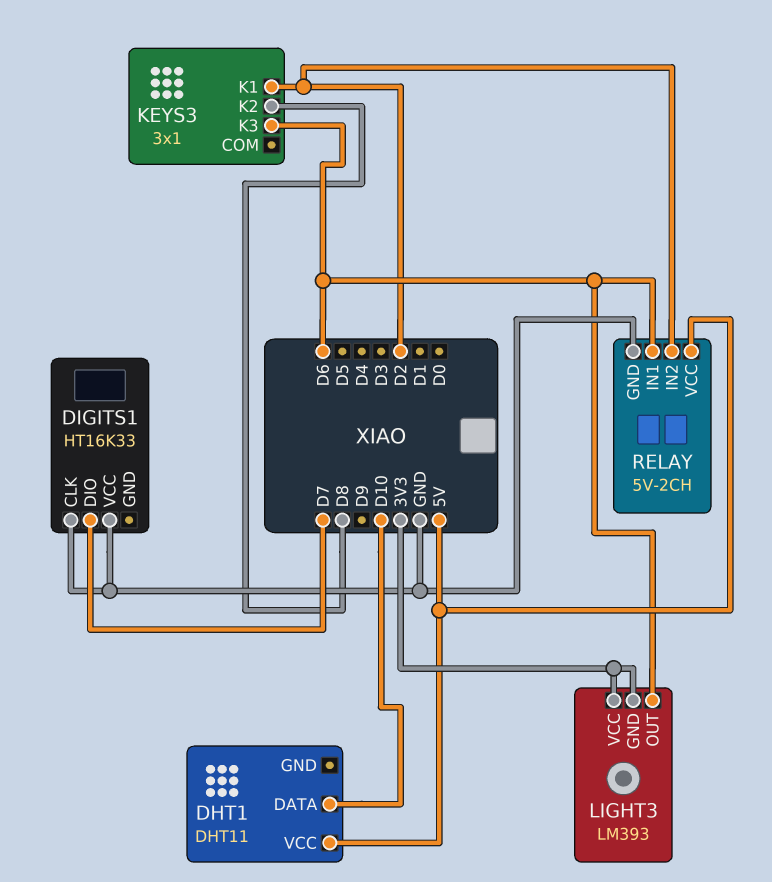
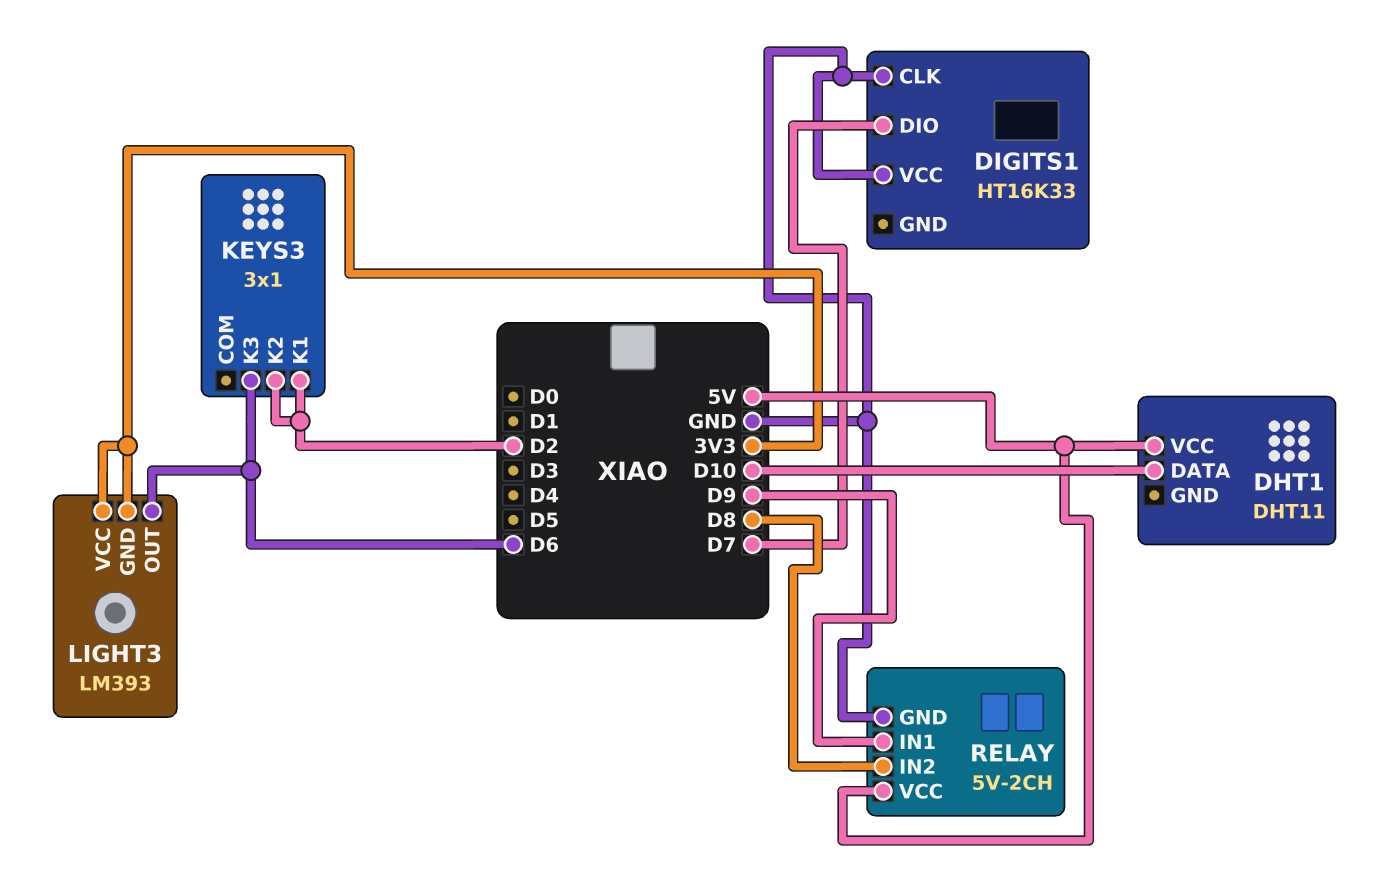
KEYS3 pin K2: D8 -> D2
RELAY pin IN1: D6 -> D9
RELAY pin IN2: D2 -> D8

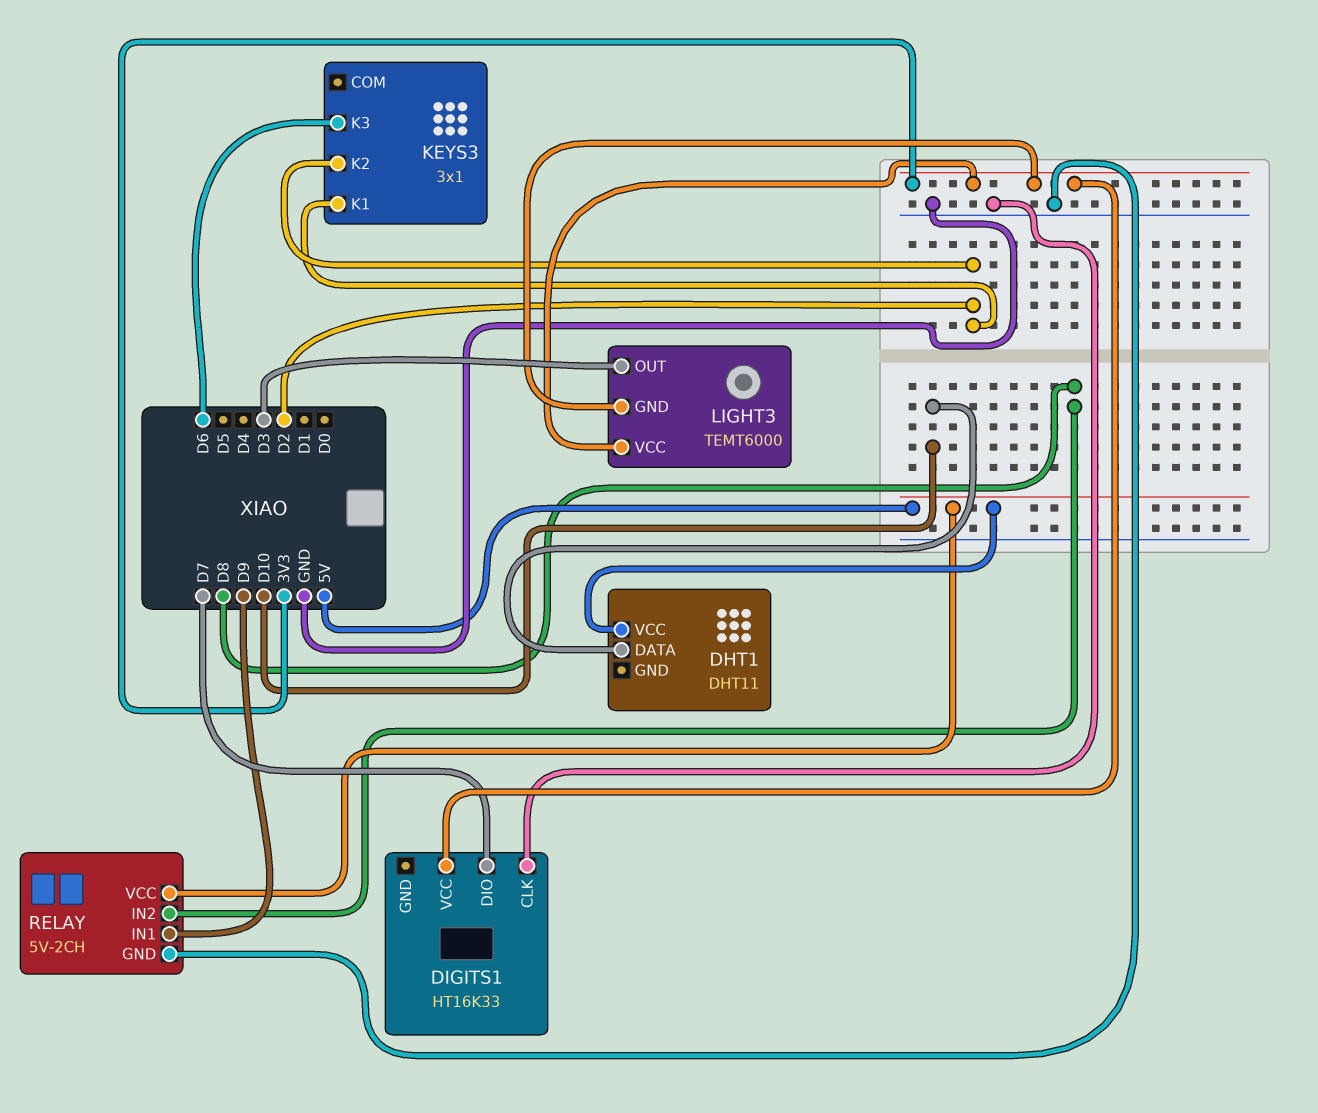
DIGITS1 pin VCC: GND -> 3V3
LIGHT3: LM393 -> TEMT6000
LIGHT3 pin OUT: D6 -> D3

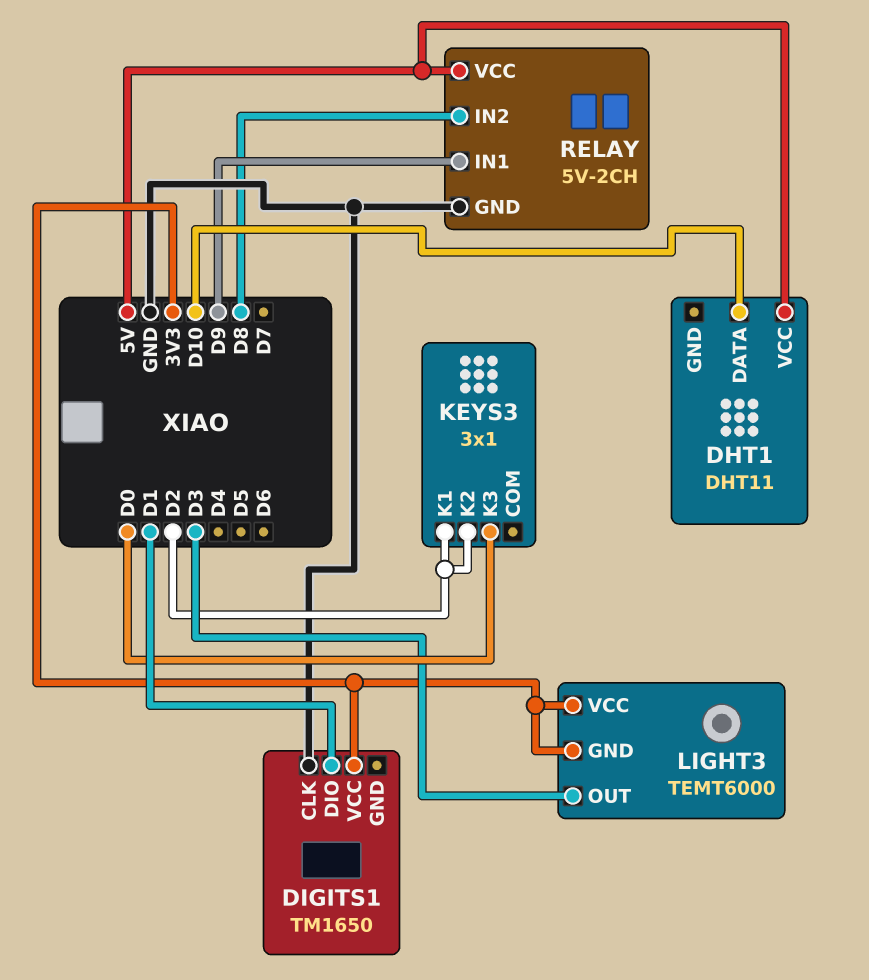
DIGITS1: HT16K33 -> TM1650
DIGITS1 pin DIO: D7 -> D1
KEYS3 pin K3: D6 -> D0

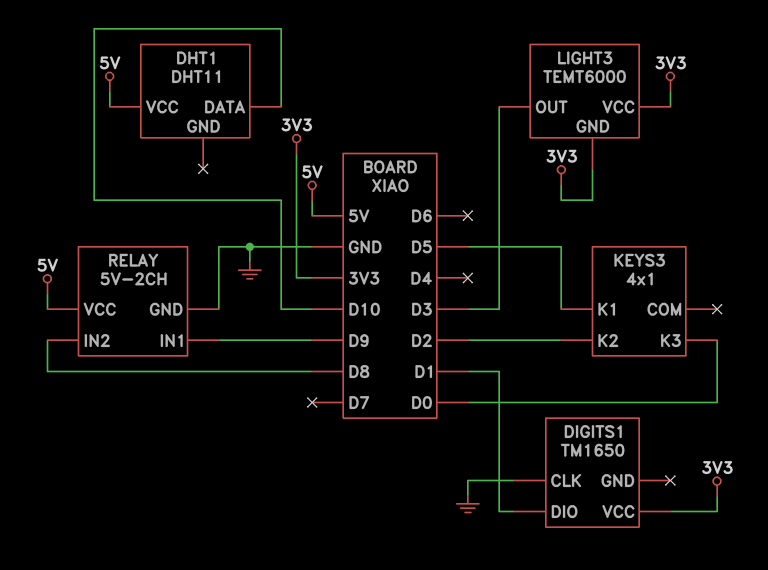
KEYS3: 3x1 -> 4x1
KEYS3 pin K1: D2 -> D5

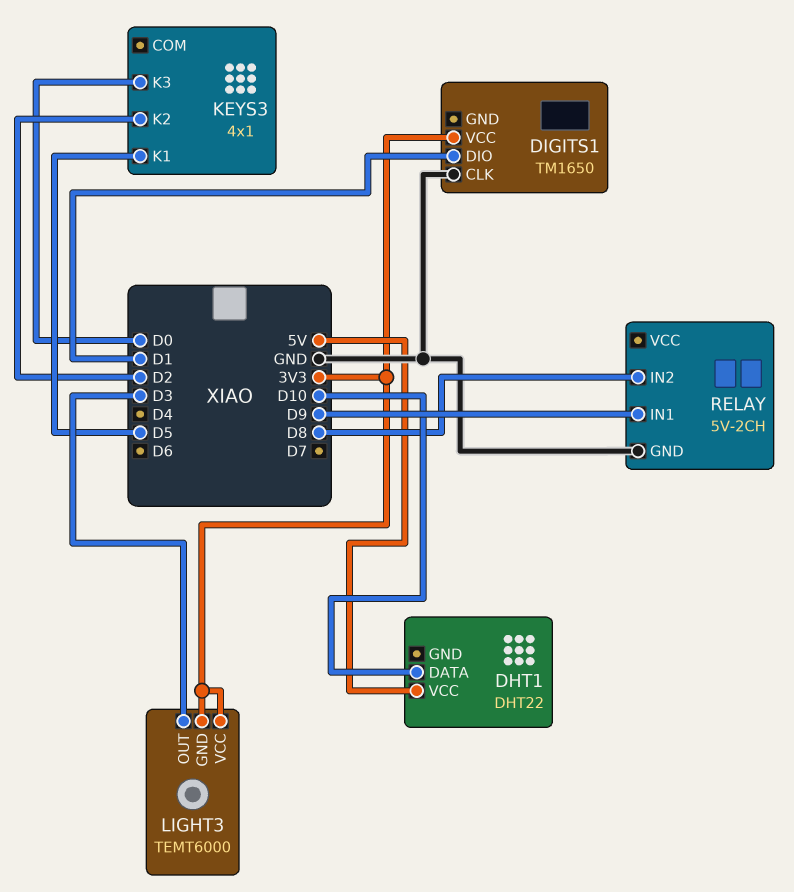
DHT1: DHT11 -> DHT22
RELAY pin VCC: 5V -> none

